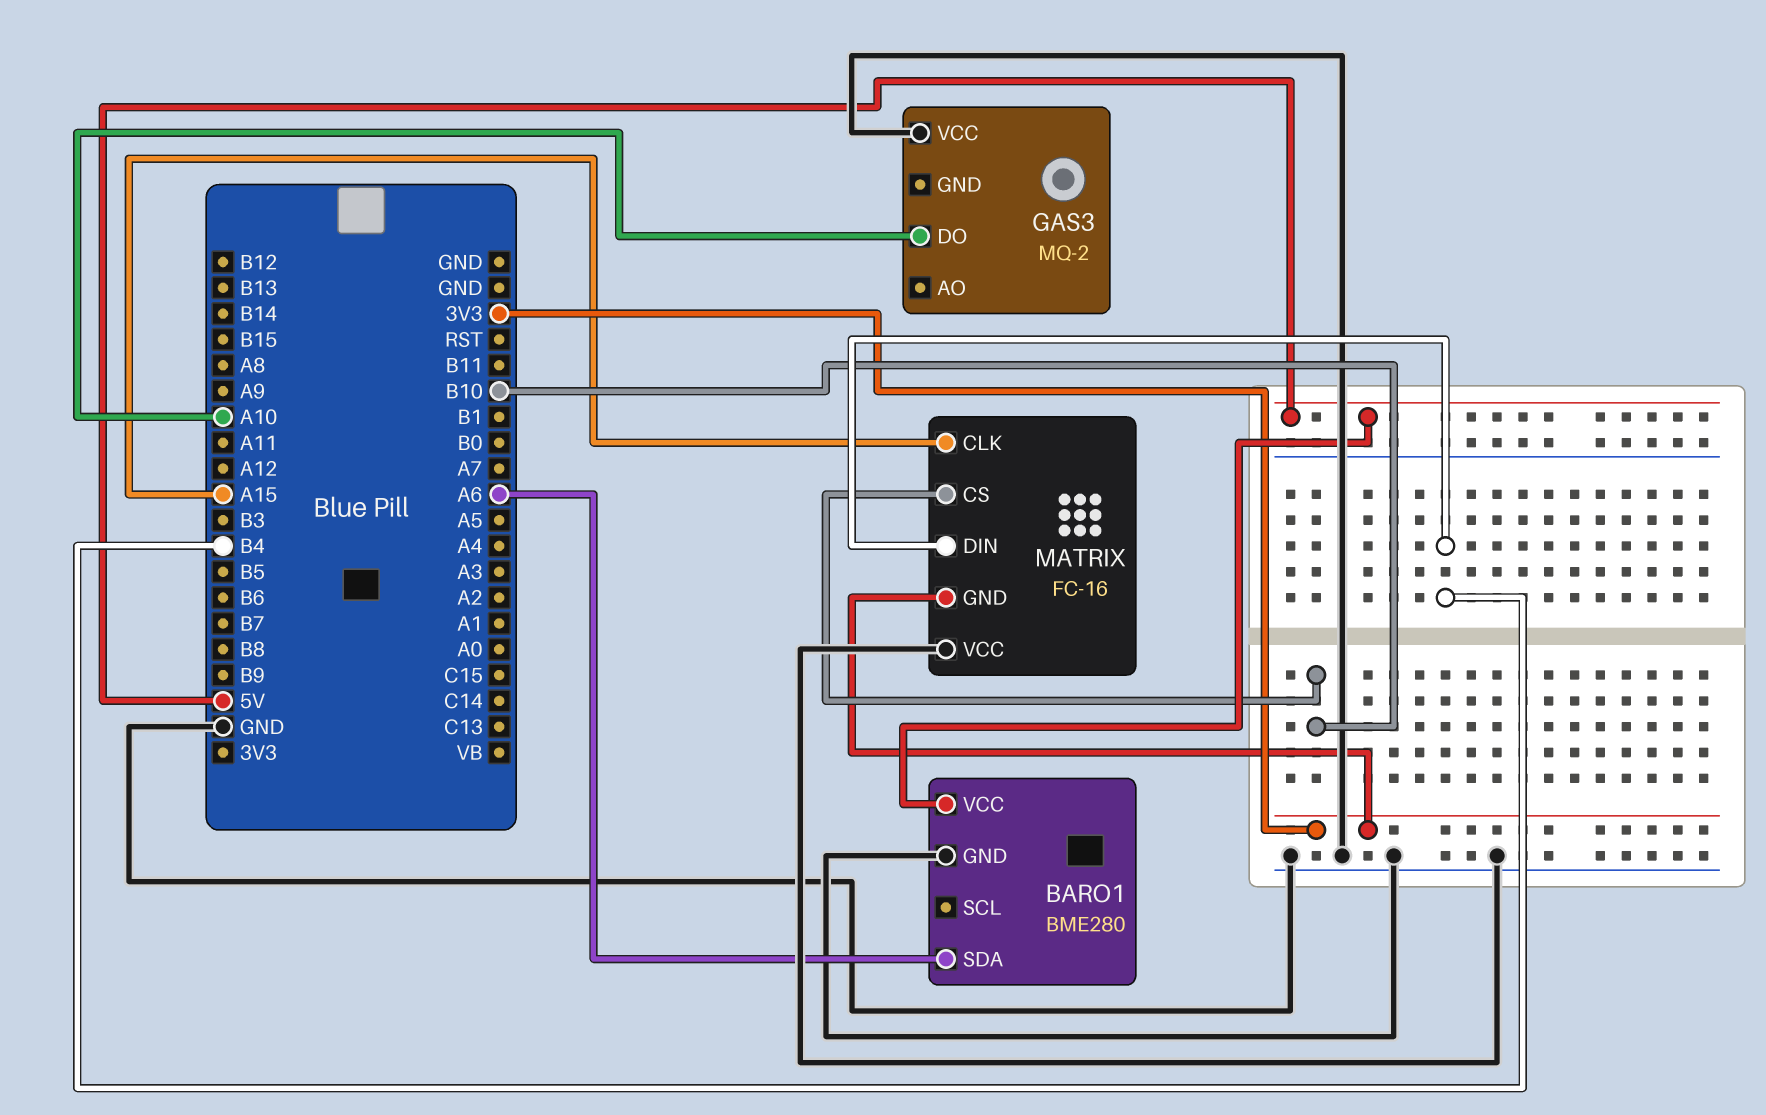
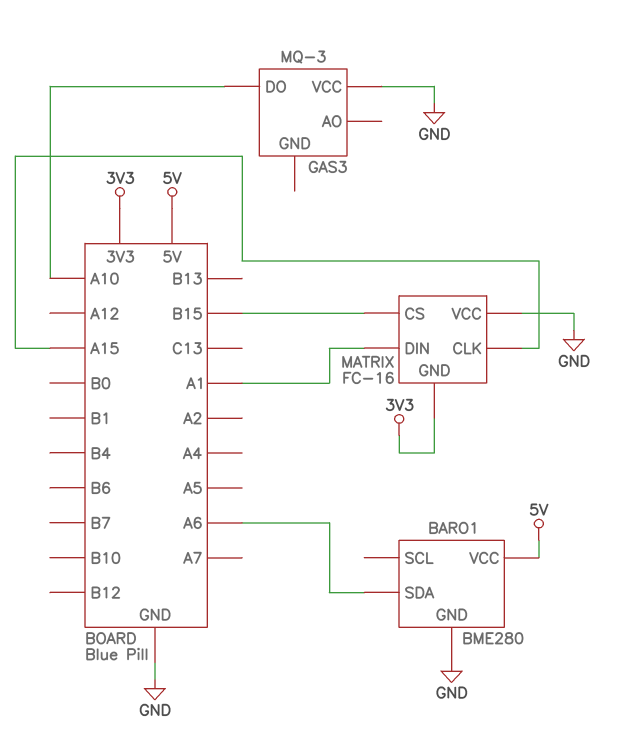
GAS3: MQ-2 -> MQ-3
MATRIX pin CS: B10 -> B15
MATRIX pin DIN: B4 -> A1

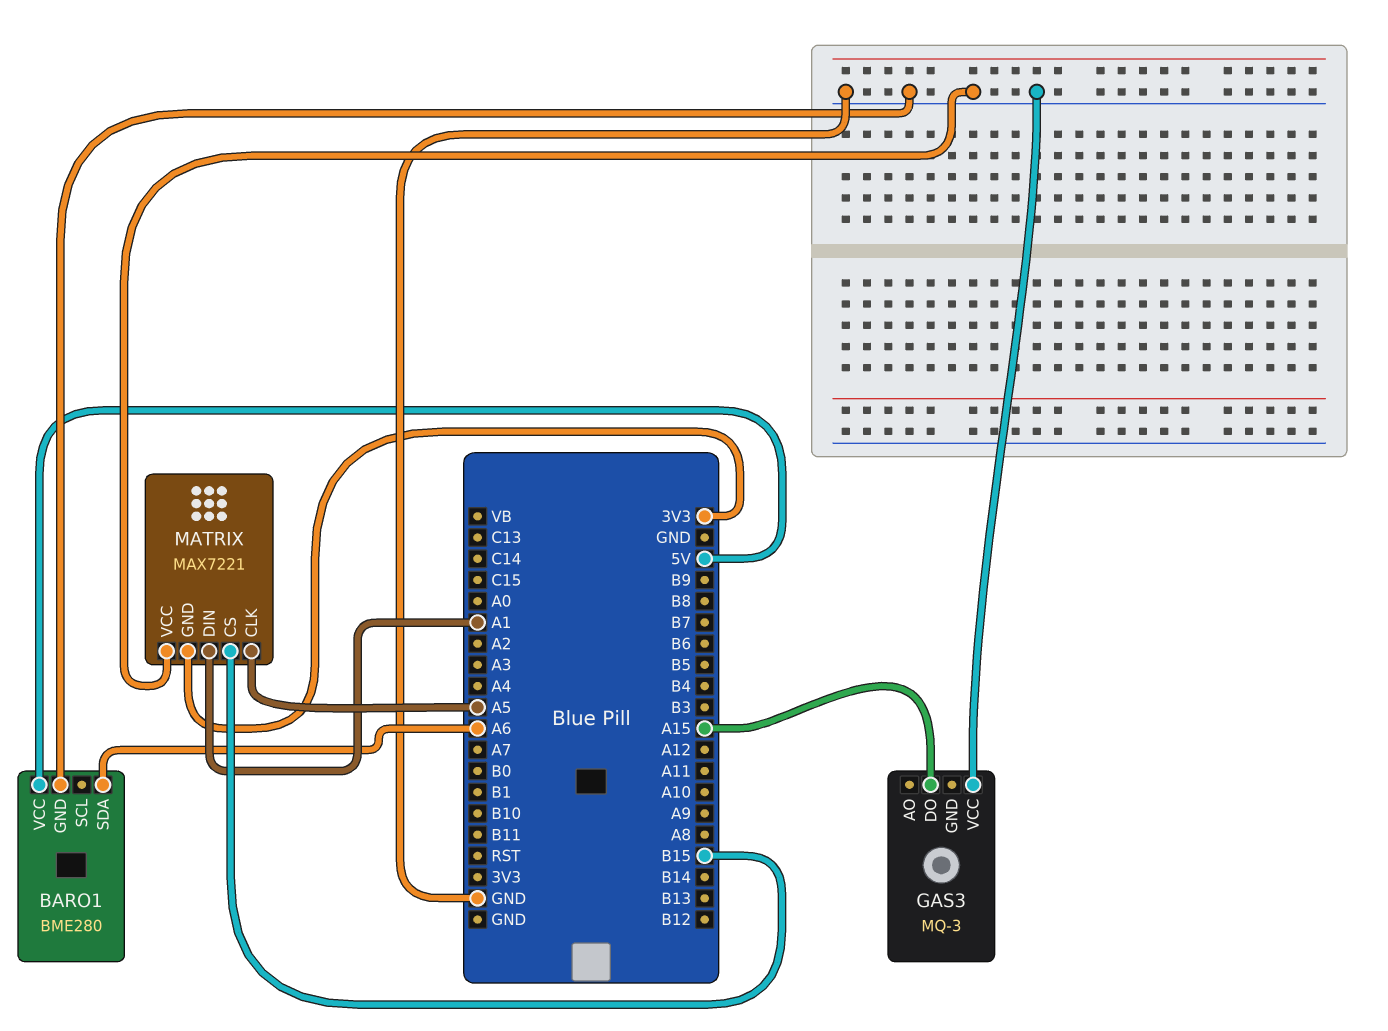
GAS3 pin DO: A10 -> A15
MATRIX: FC-16 -> MAX7221
MATRIX pin CLK: A15 -> A5

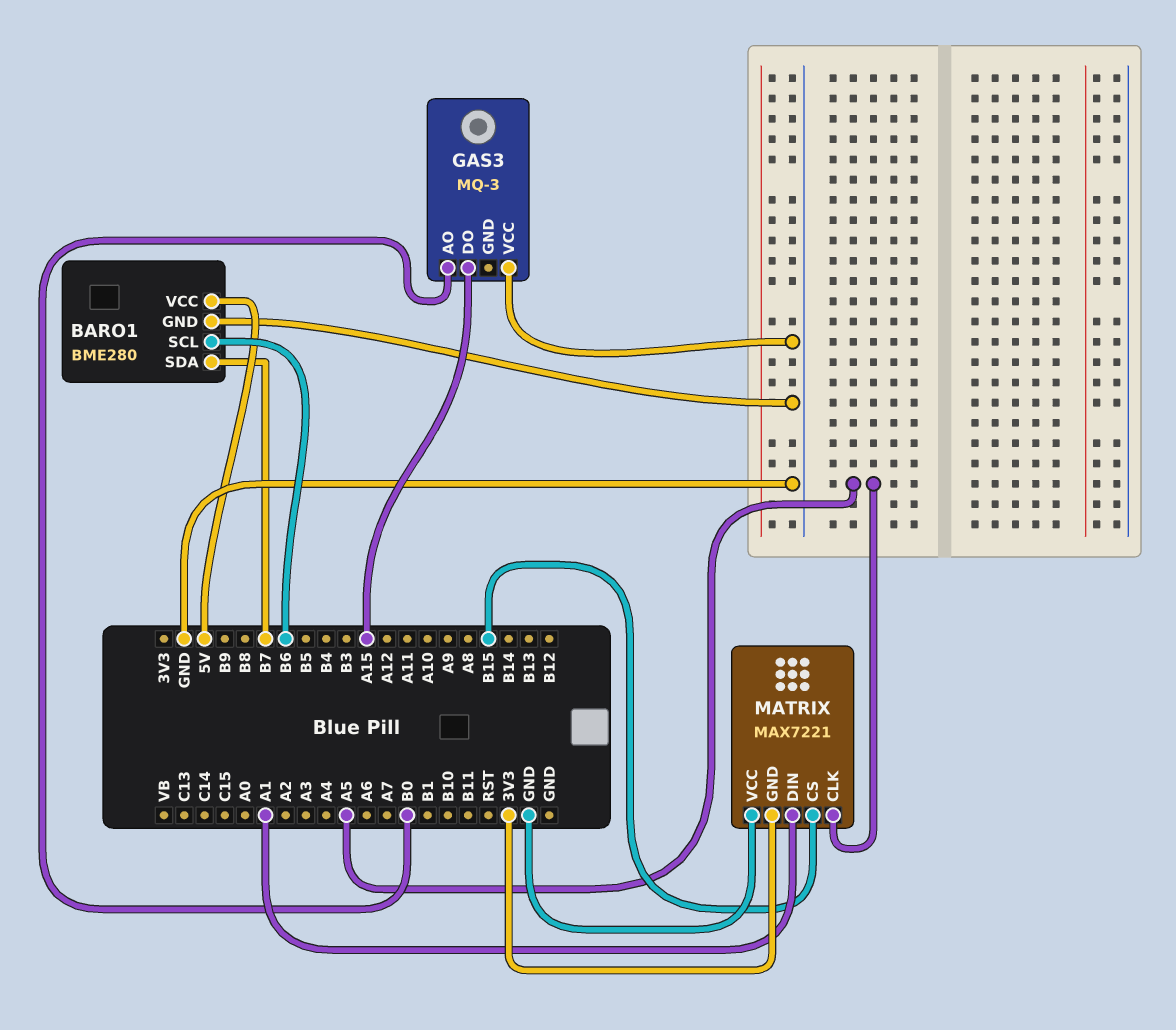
BARO1 pin SCL: none -> B6
BARO1 pin SDA: A6 -> B7
GAS3 pin AO: none -> B0

